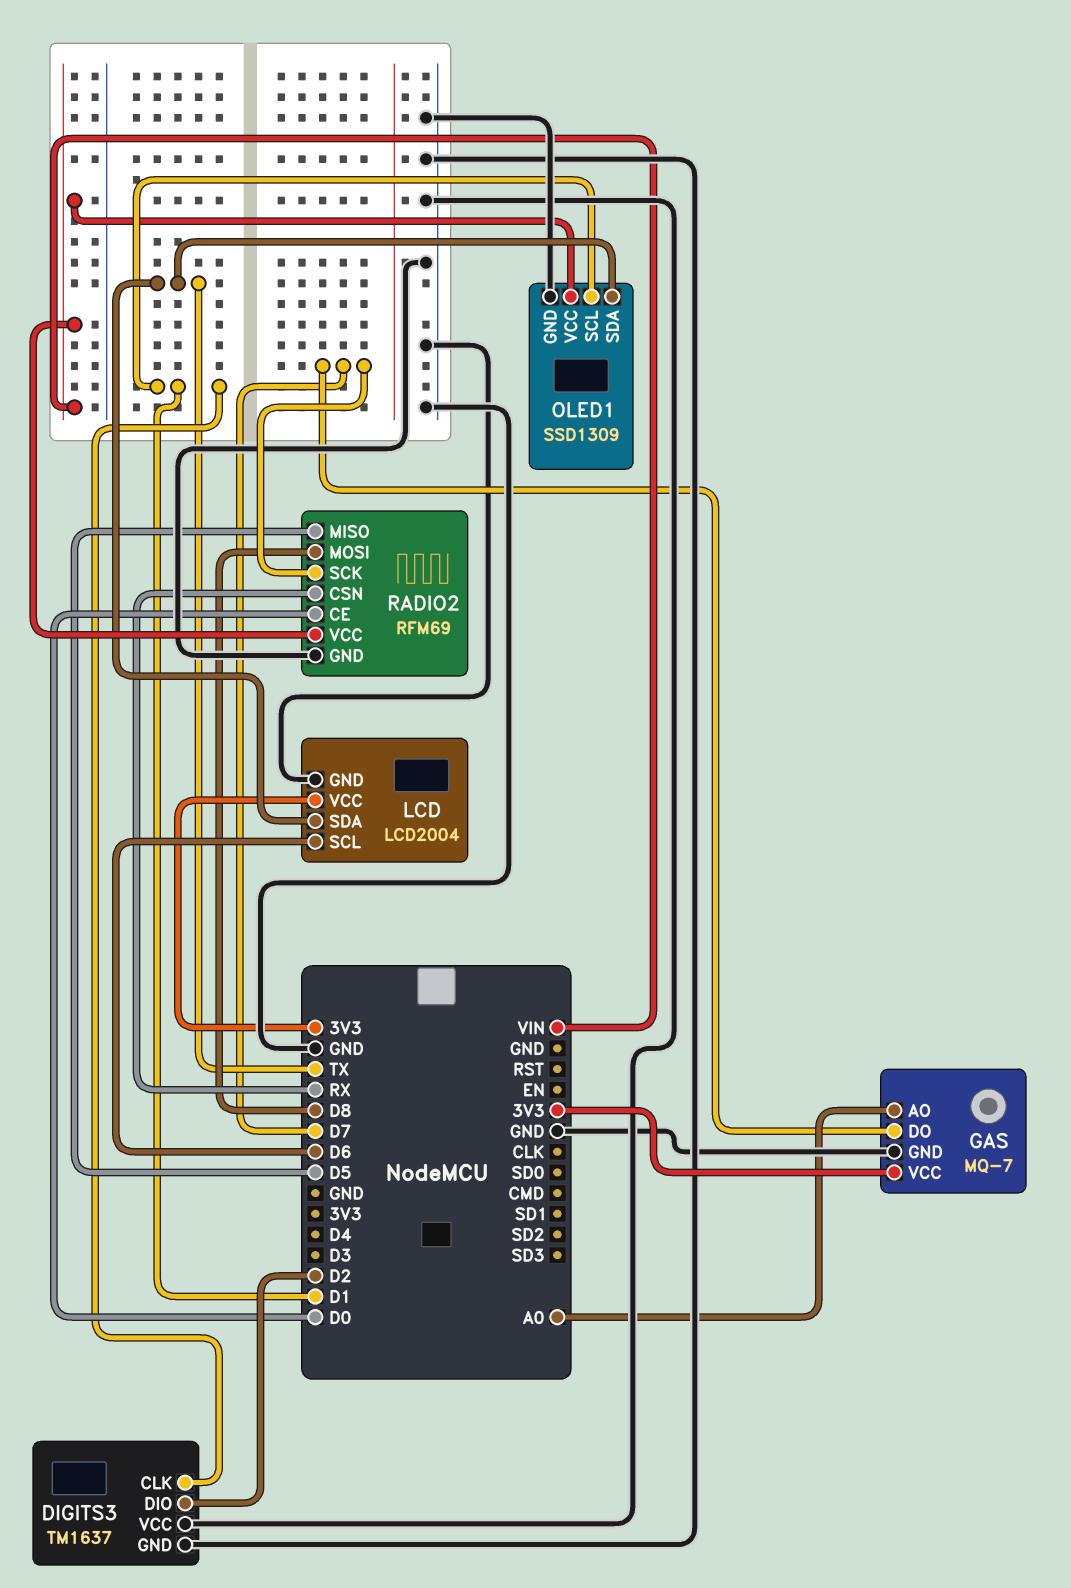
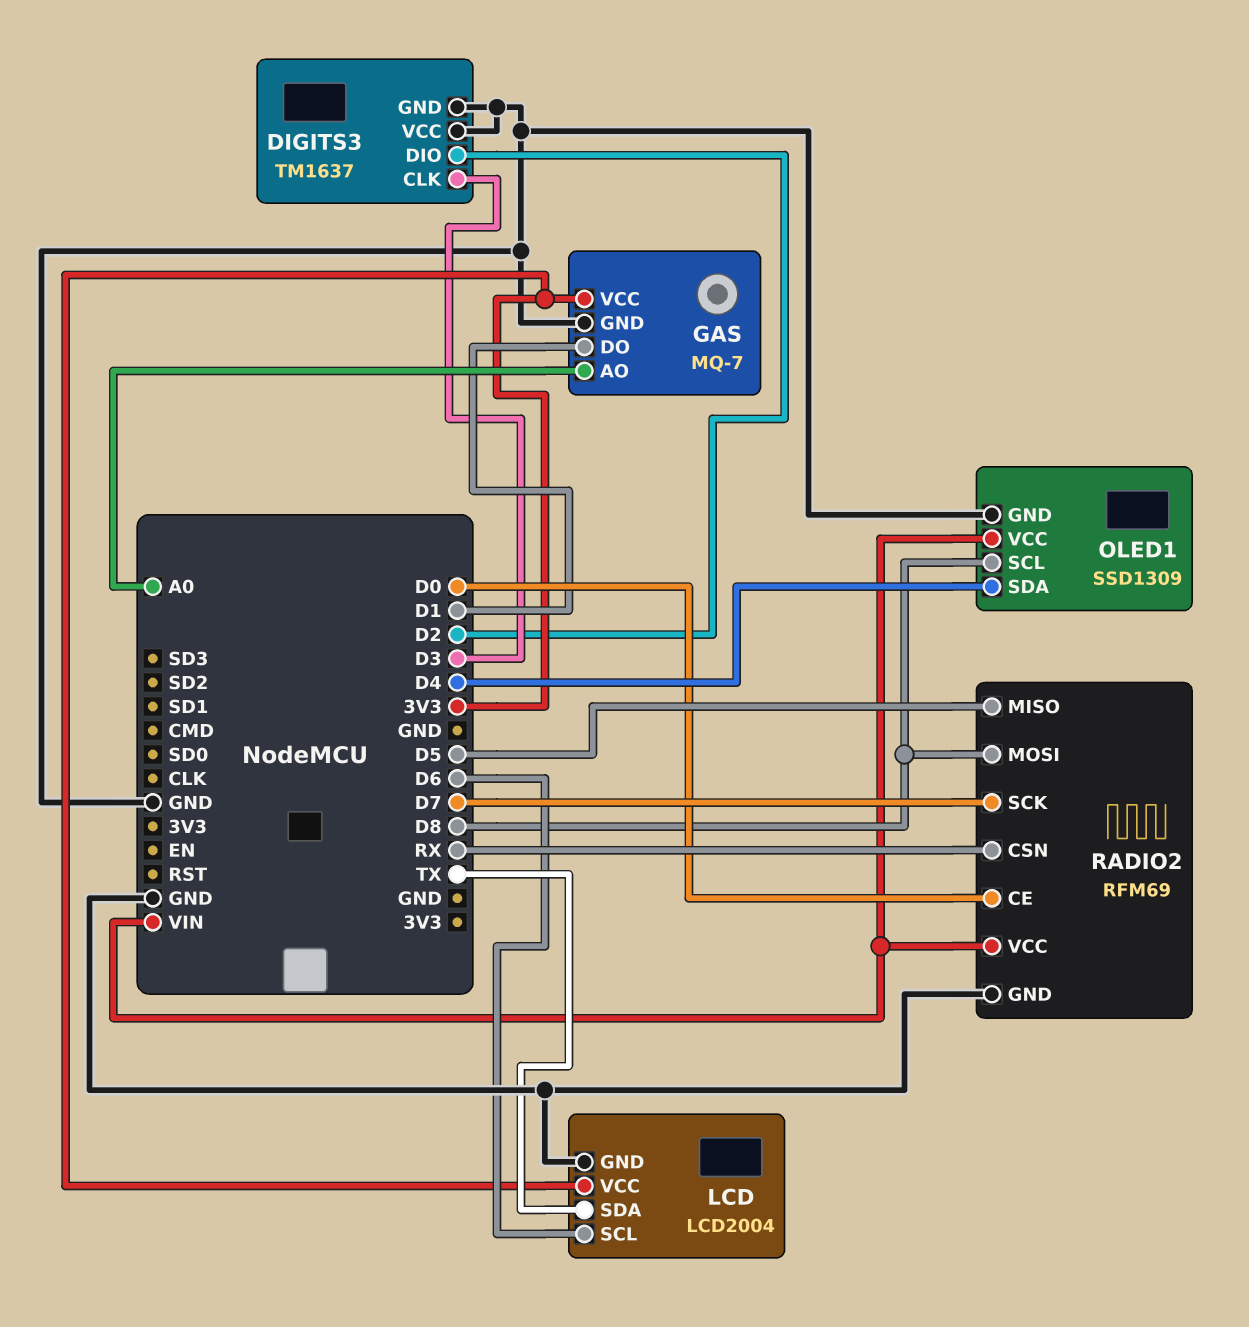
DIGITS3 pin CLK: D1 -> D3
GAS pin DO: D7 -> D1
OLED1 pin SCL: D1 -> D8
OLED1 pin SDA: TX -> D4

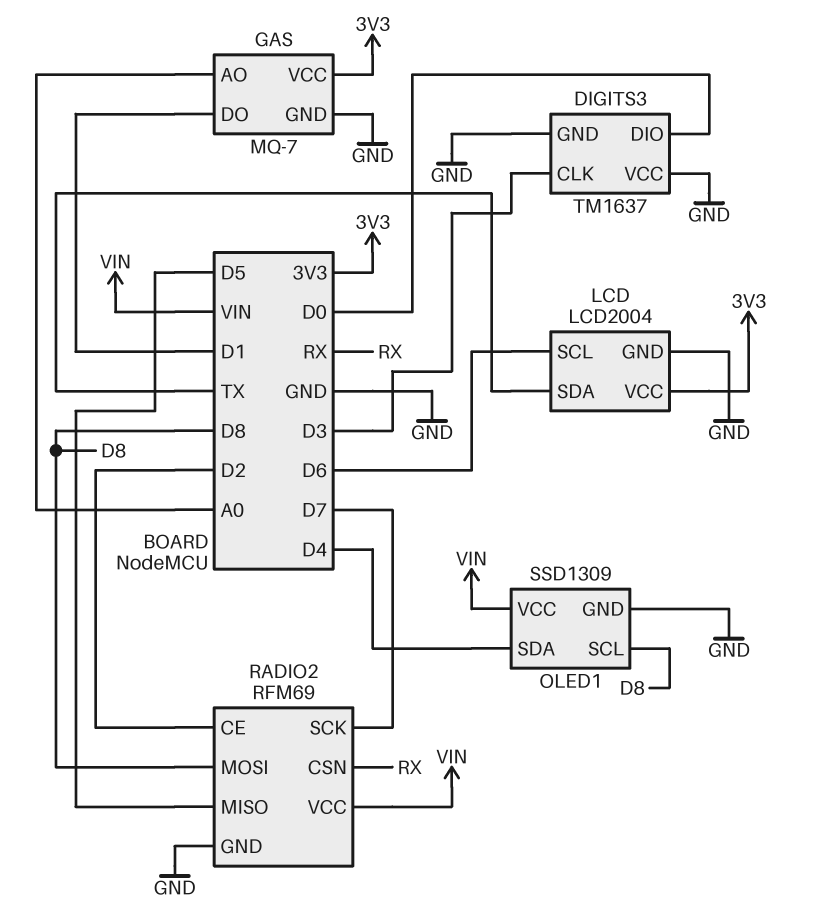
DIGITS3 pin DIO: D2 -> D0
RADIO2 pin CE: D0 -> D2

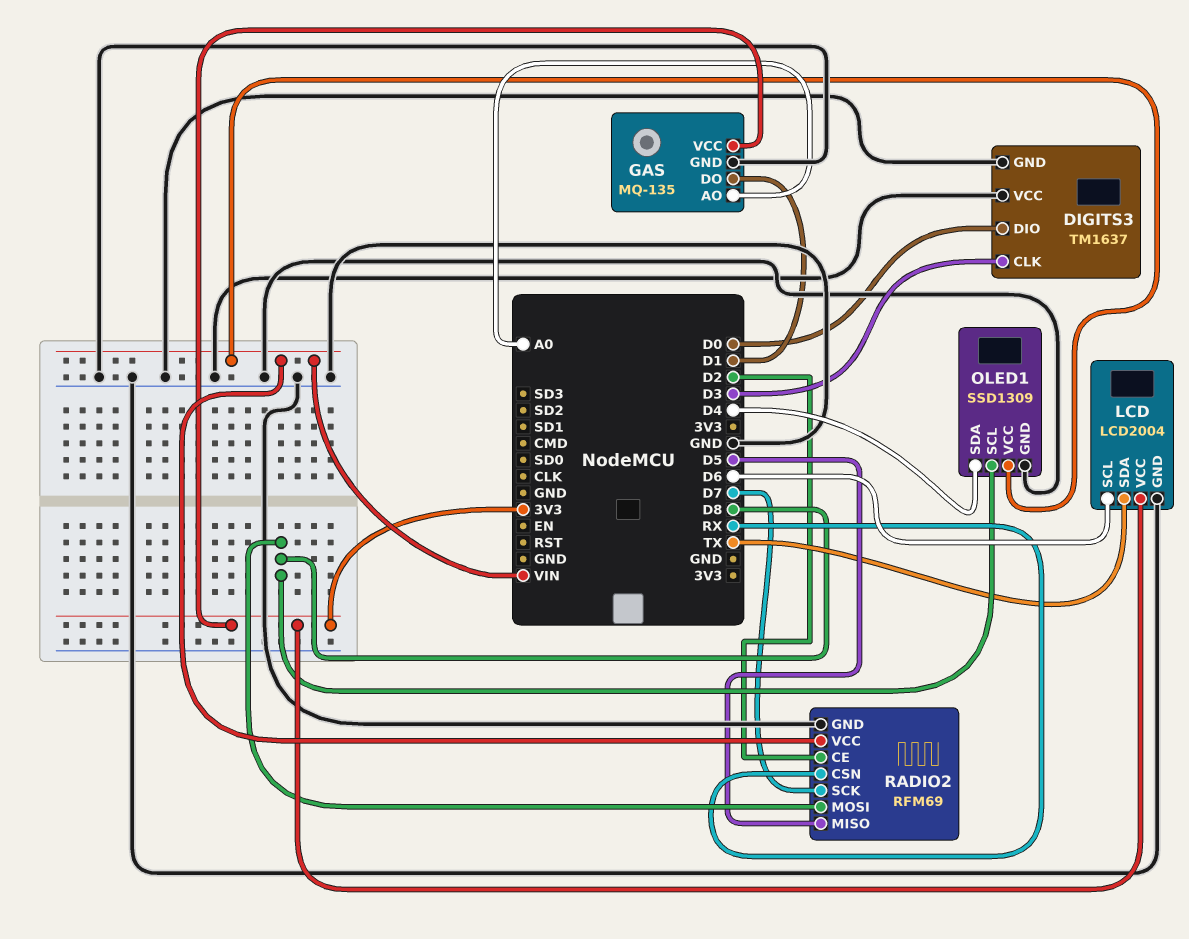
GAS: MQ-7 -> MQ-135

